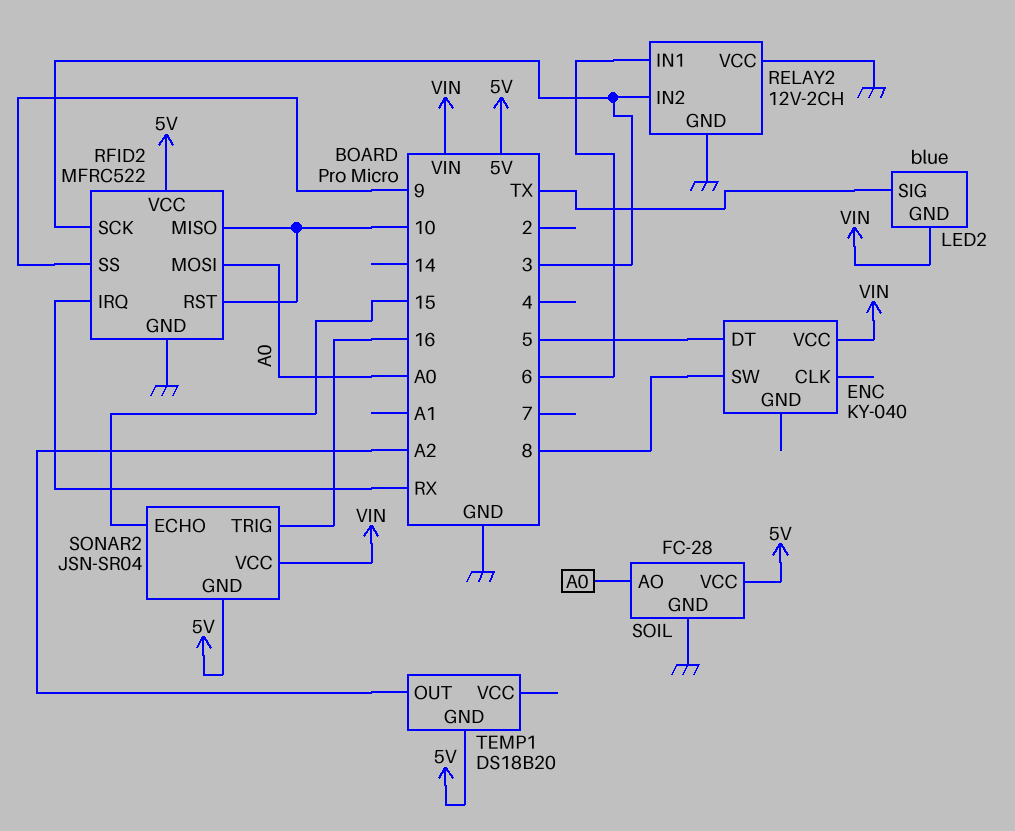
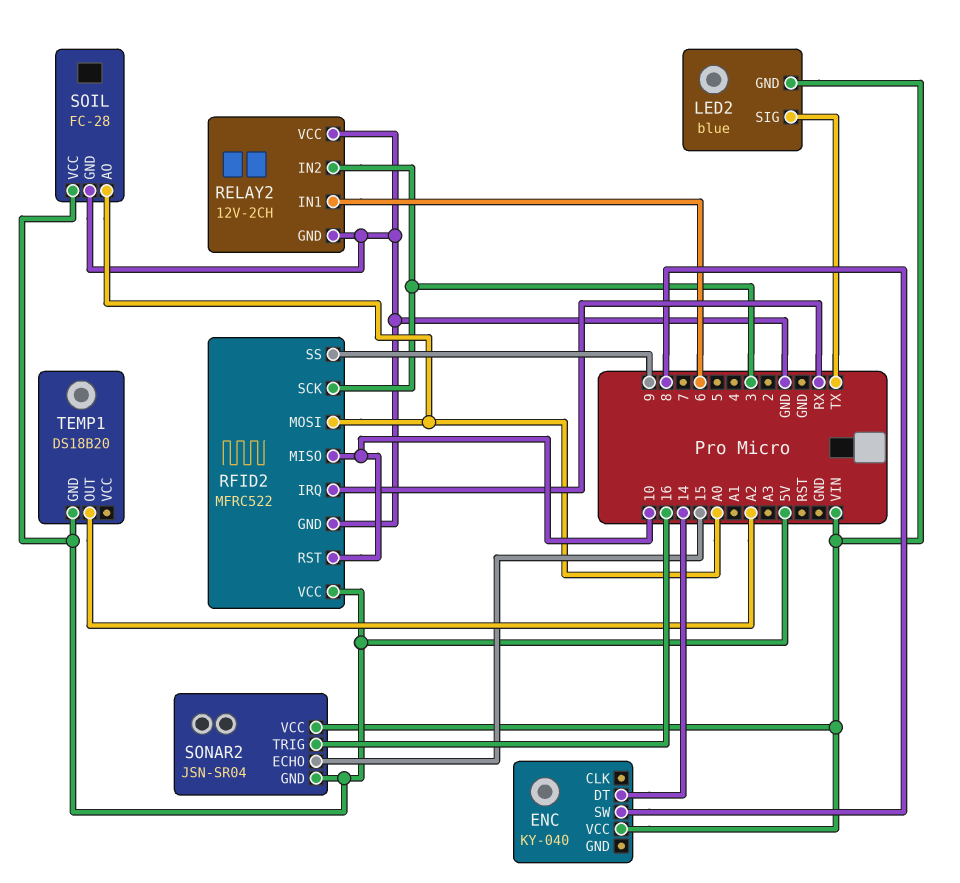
ENC pin DT: 5 -> 14

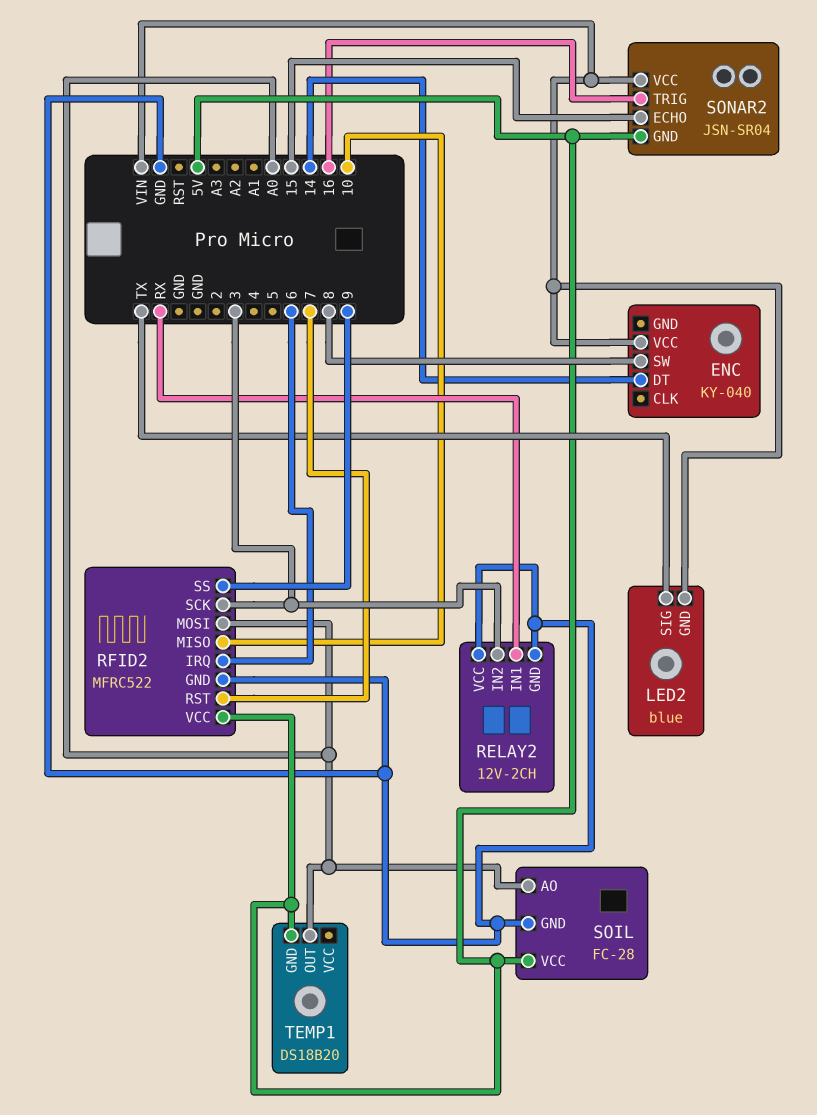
RELAY2 pin IN1: 6 -> RX
RFID2 pin IRQ: RX -> 6
RFID2 pin RST: 10 -> 7
TEMP1 pin OUT: A2 -> A0

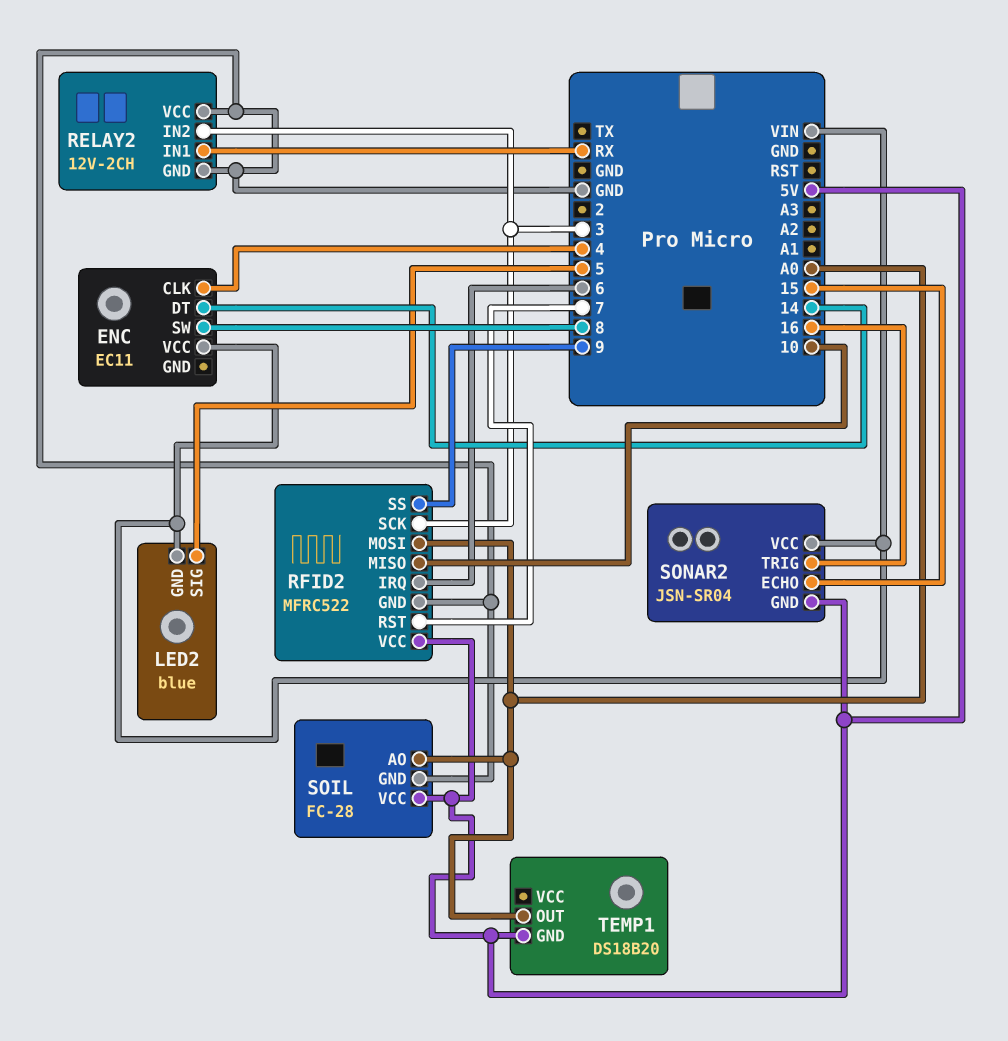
ENC: KY-040 -> EC11
ENC pin CLK: none -> 4
LED2 pin SIG: TX -> 5

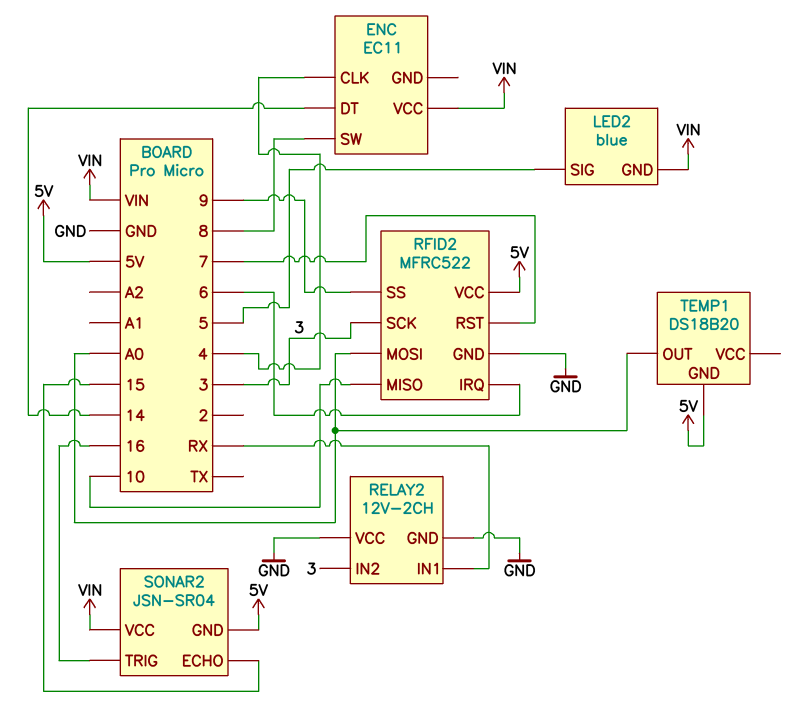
SOIL: FC-28 -> none
SOIL pin AO: A0 -> none
SOIL pin GND: GND -> none
SOIL pin VCC: 5V -> none

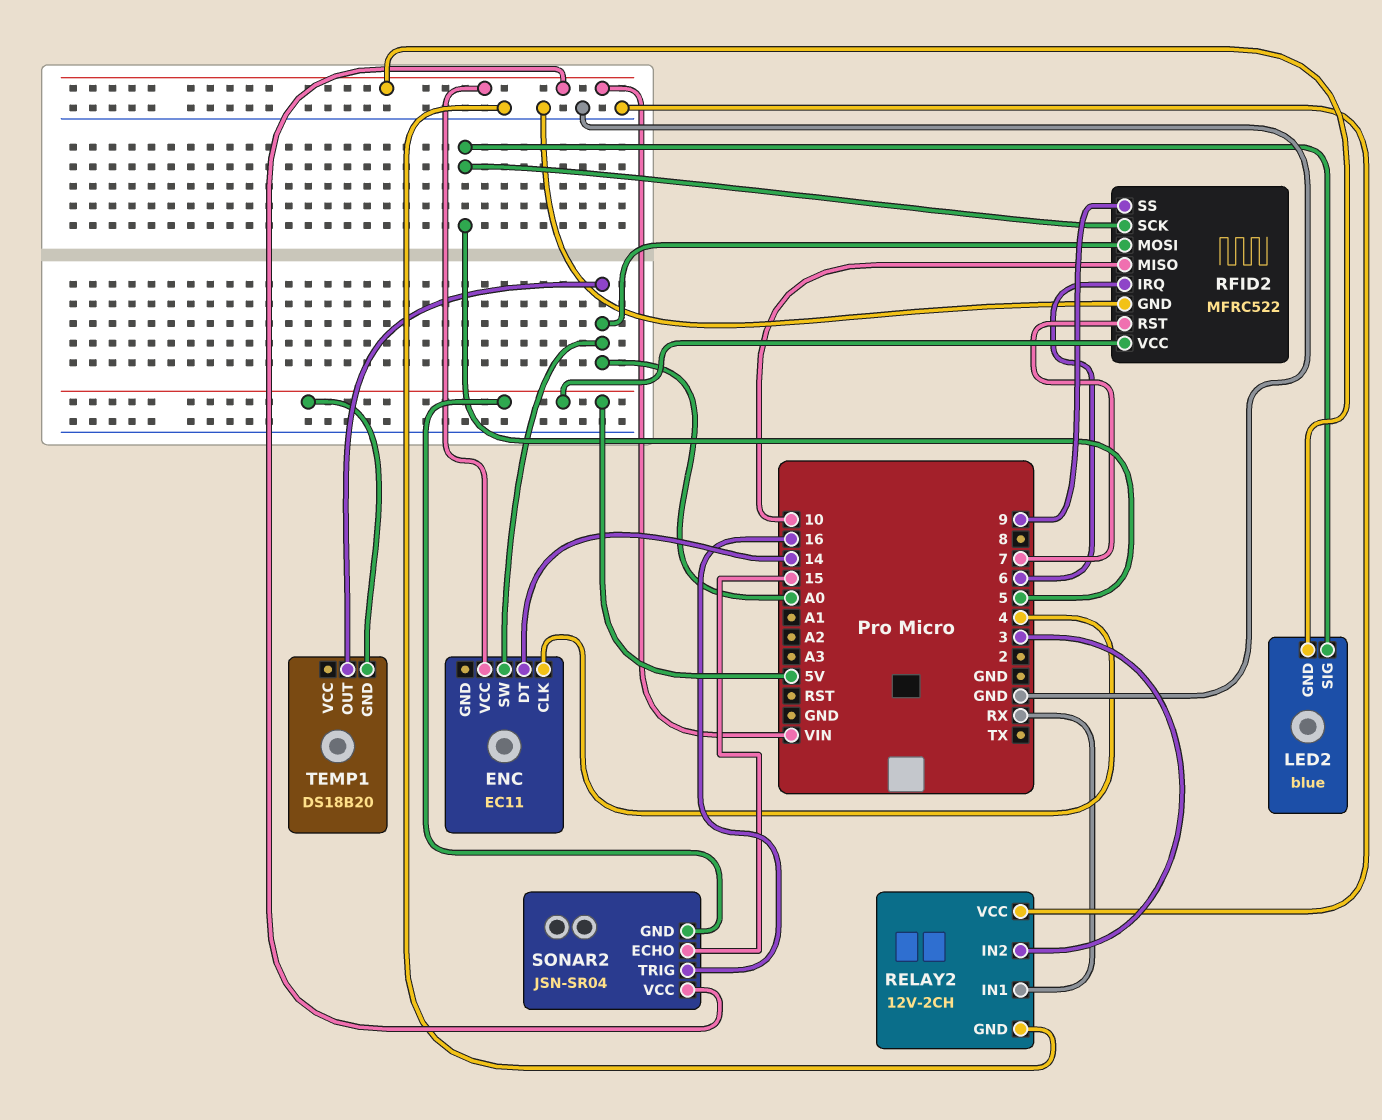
ENC pin SW: 8 -> A0
RFID2 pin SCK: 3 -> 5

